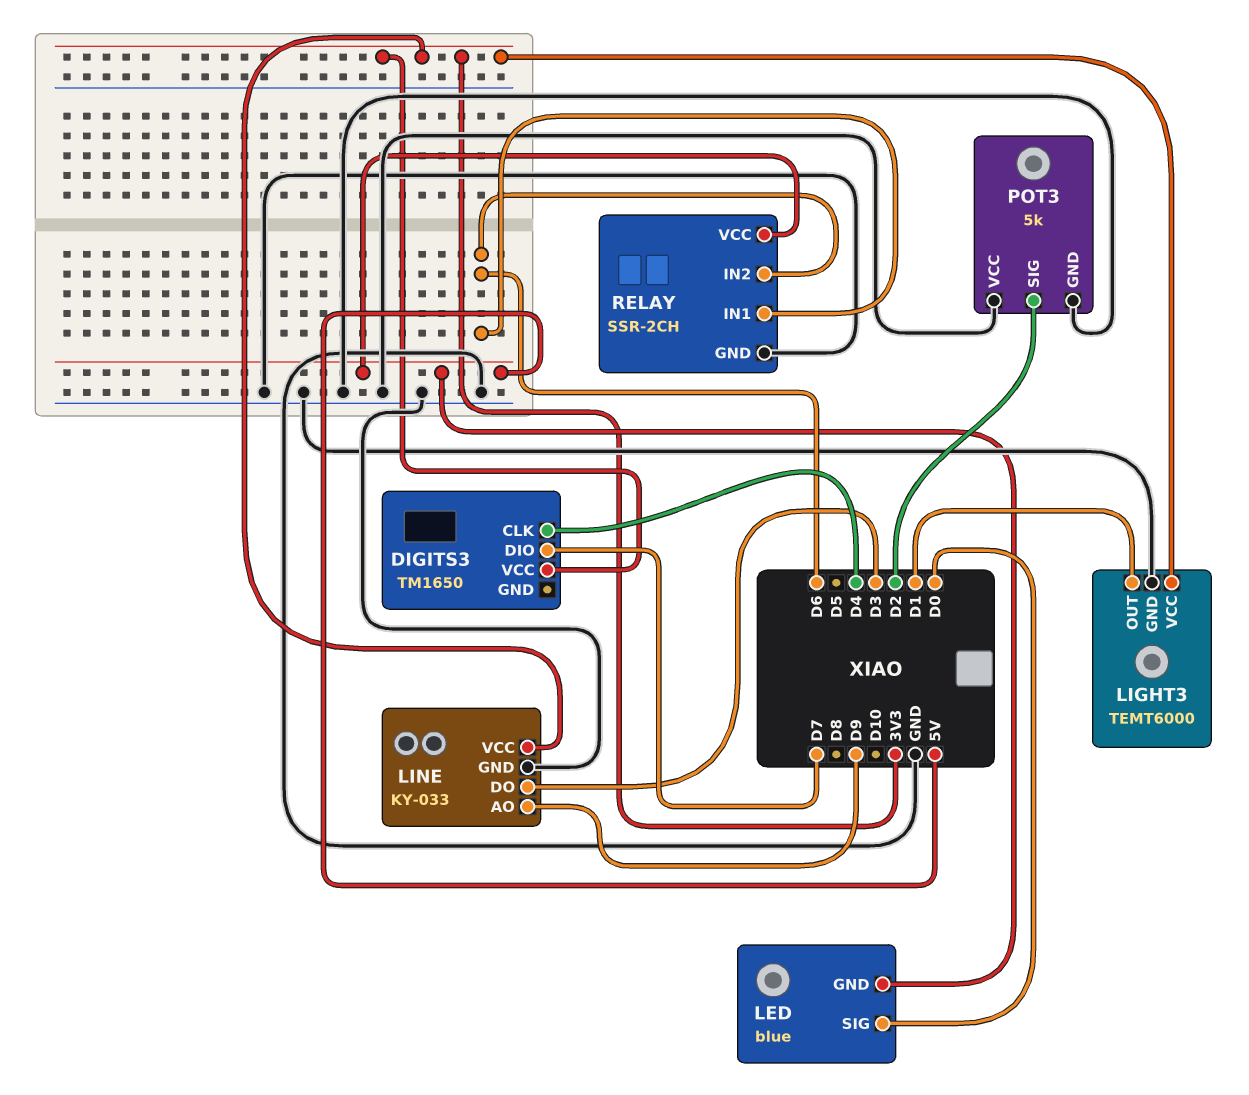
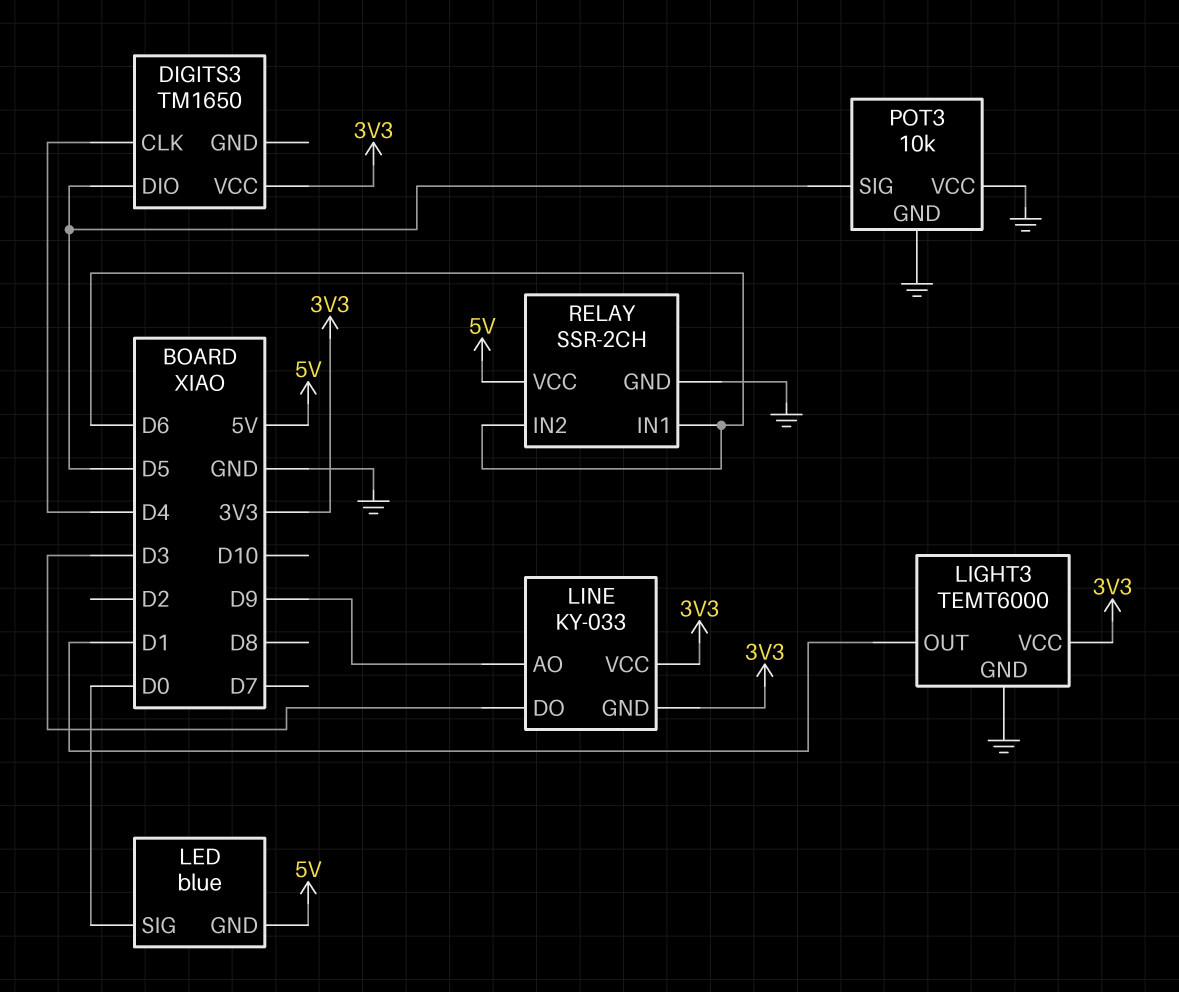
DIGITS3 pin DIO: D7 -> D5
LINE pin GND: GND -> 3V3
POT3: 5k -> 10k
POT3 pin SIG: D2 -> D5

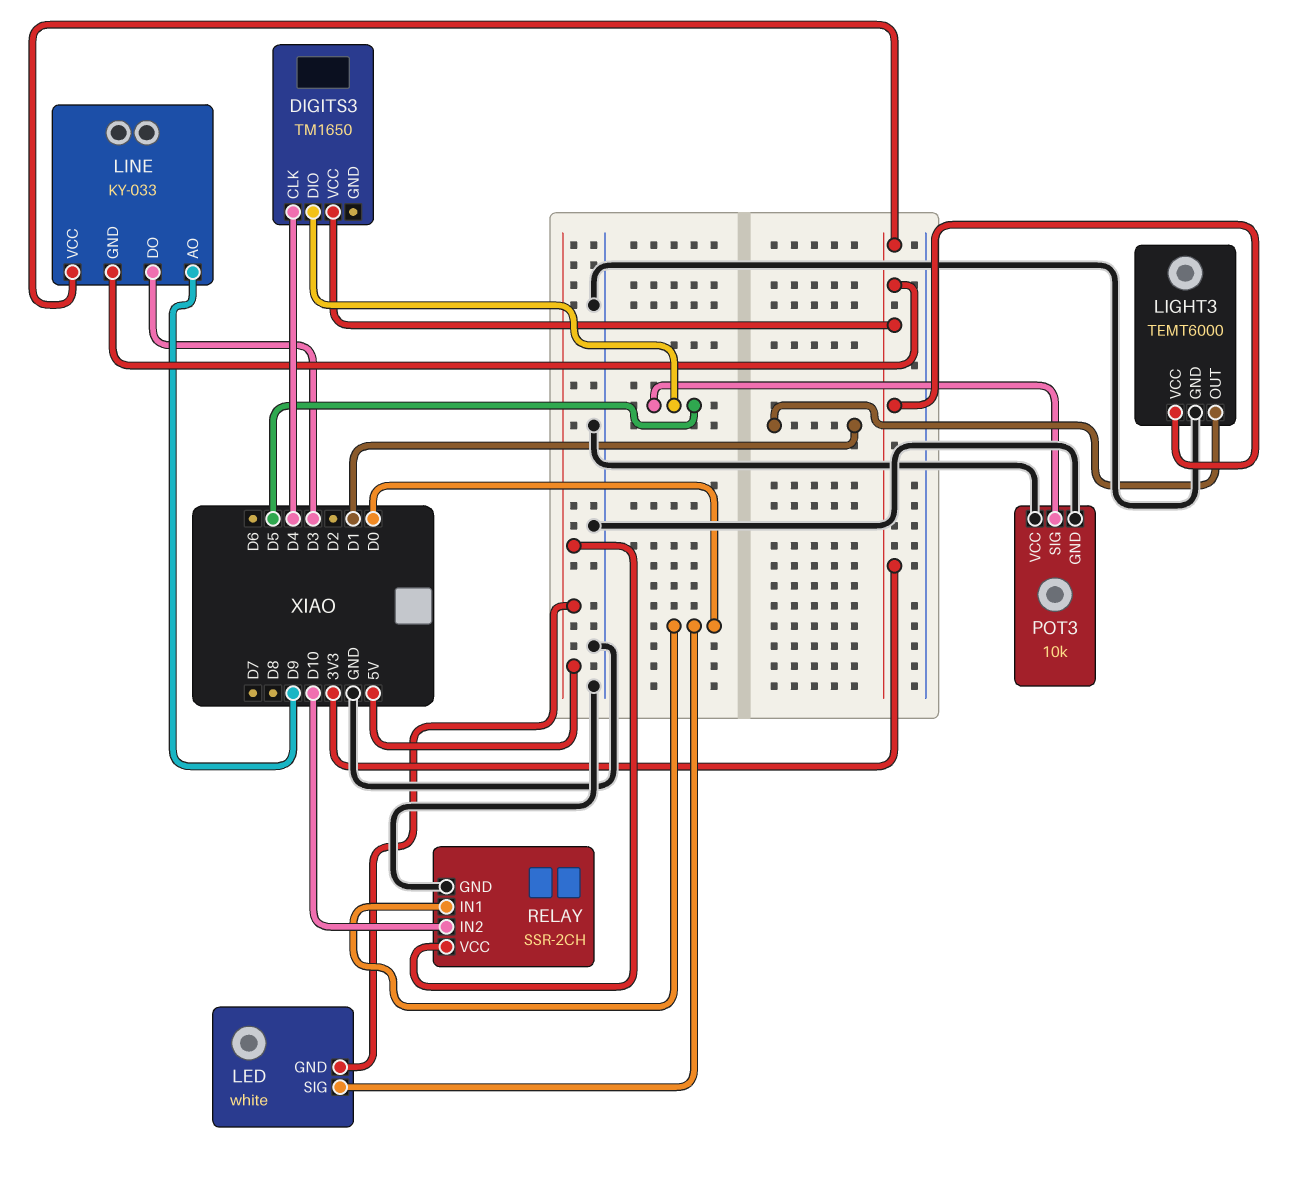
LED: blue -> white
RELAY pin IN1: D6 -> D0
RELAY pin IN2: D6 -> D10

